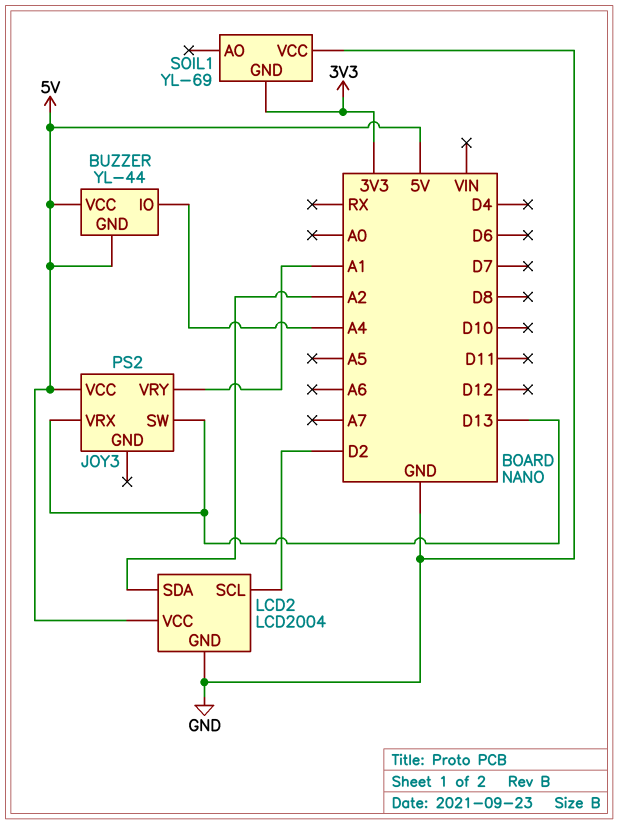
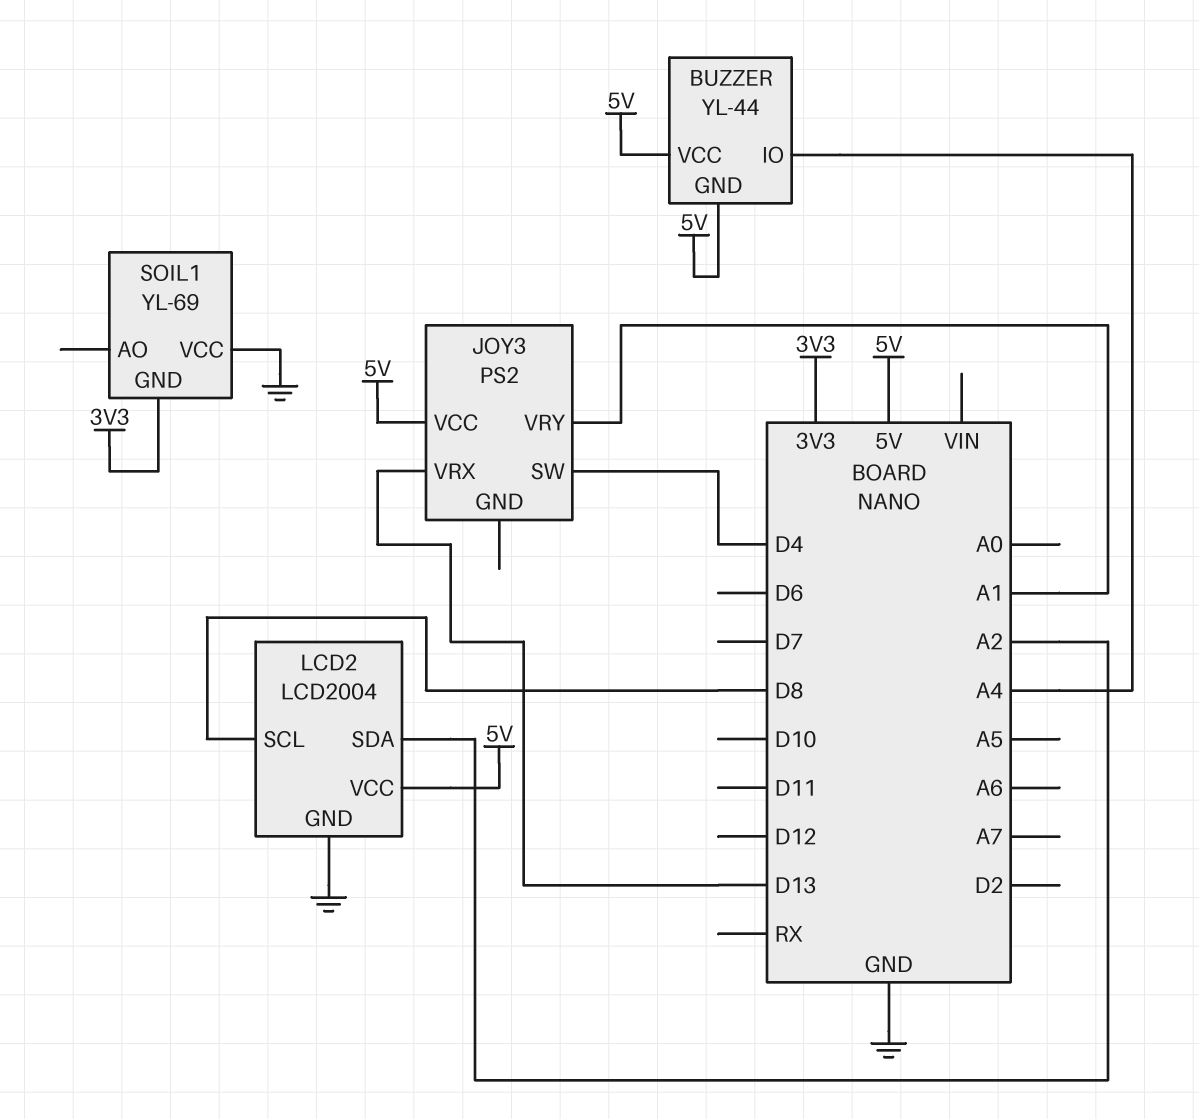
JOY3 pin SW: D13 -> D4
LCD2 pin SCL: D2 -> D8

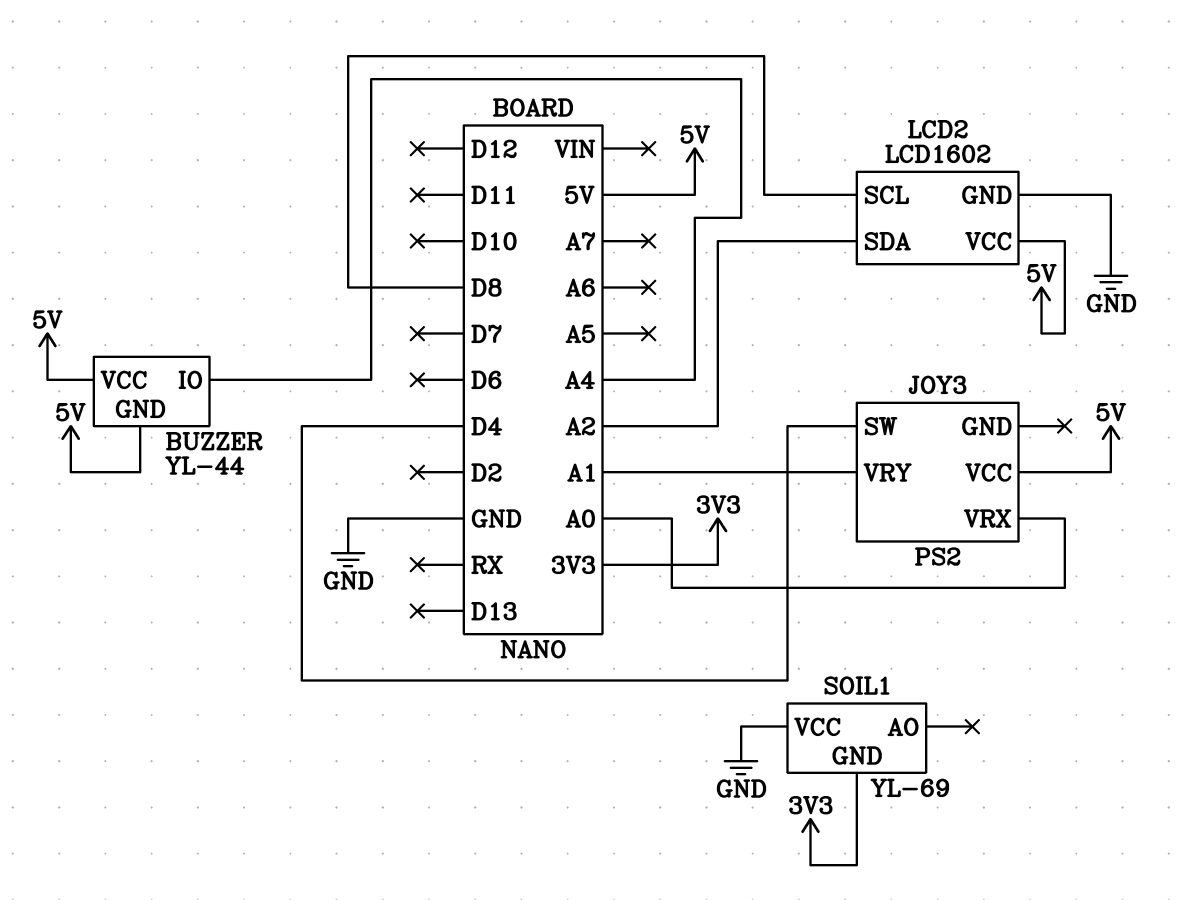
JOY3 pin VRX: D13 -> A0
LCD2: LCD2004 -> LCD1602

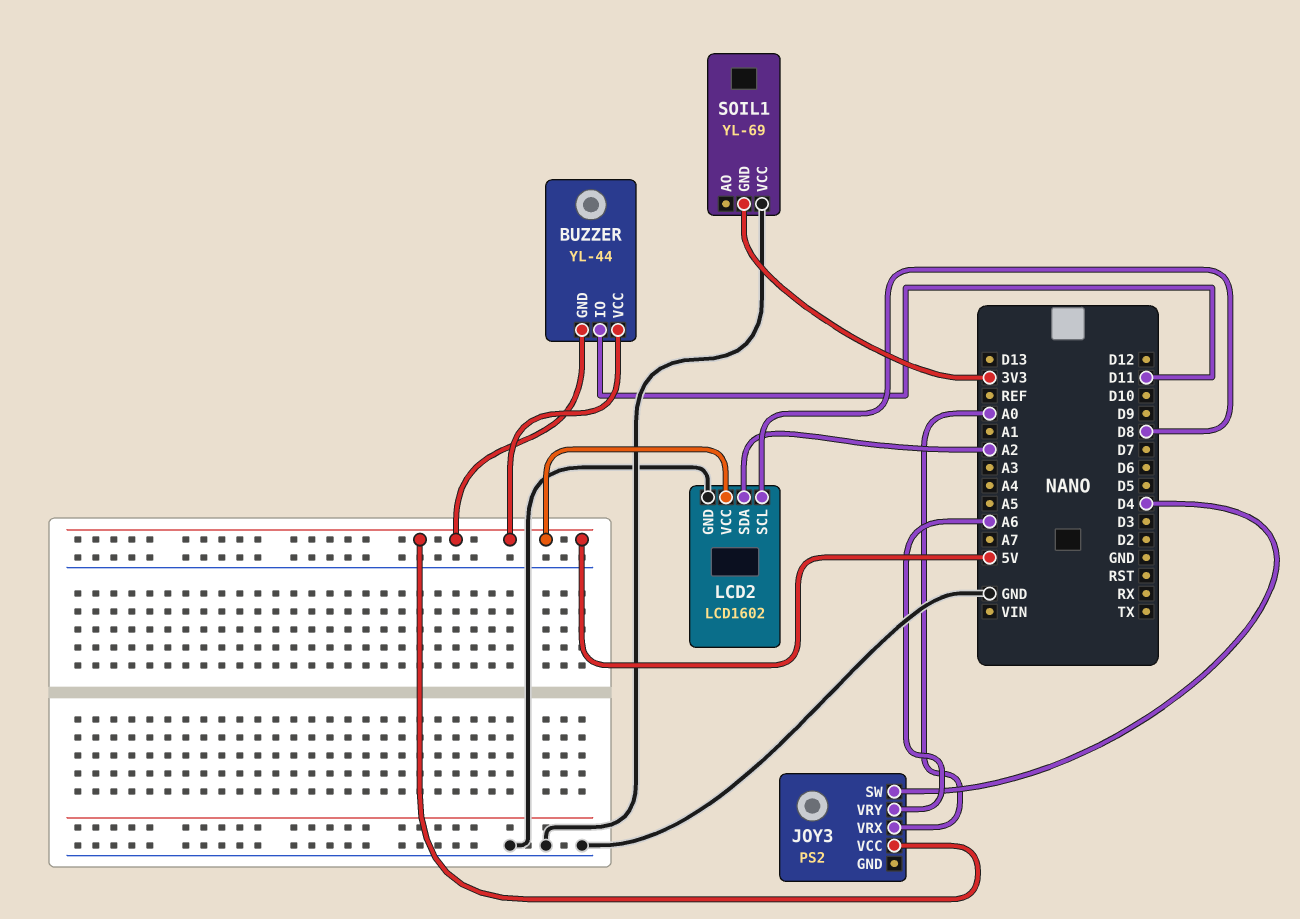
BUZZER pin IO: A4 -> D11
JOY3 pin VRY: A1 -> A6

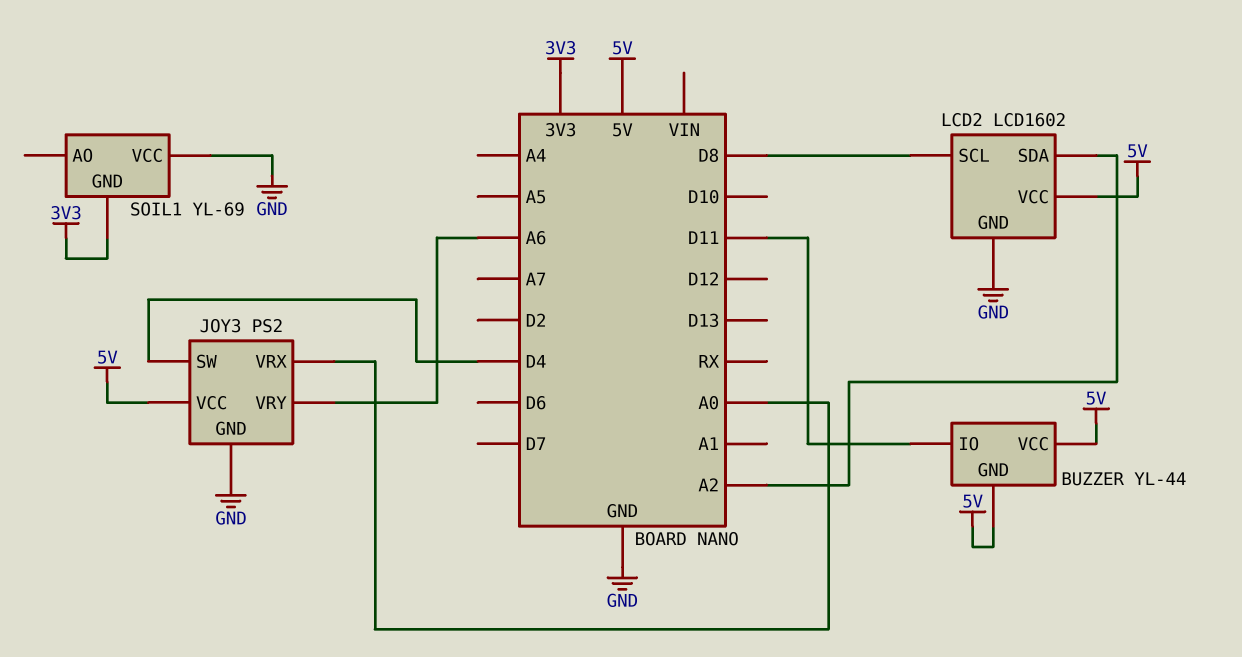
JOY3 pin GND: none -> GND

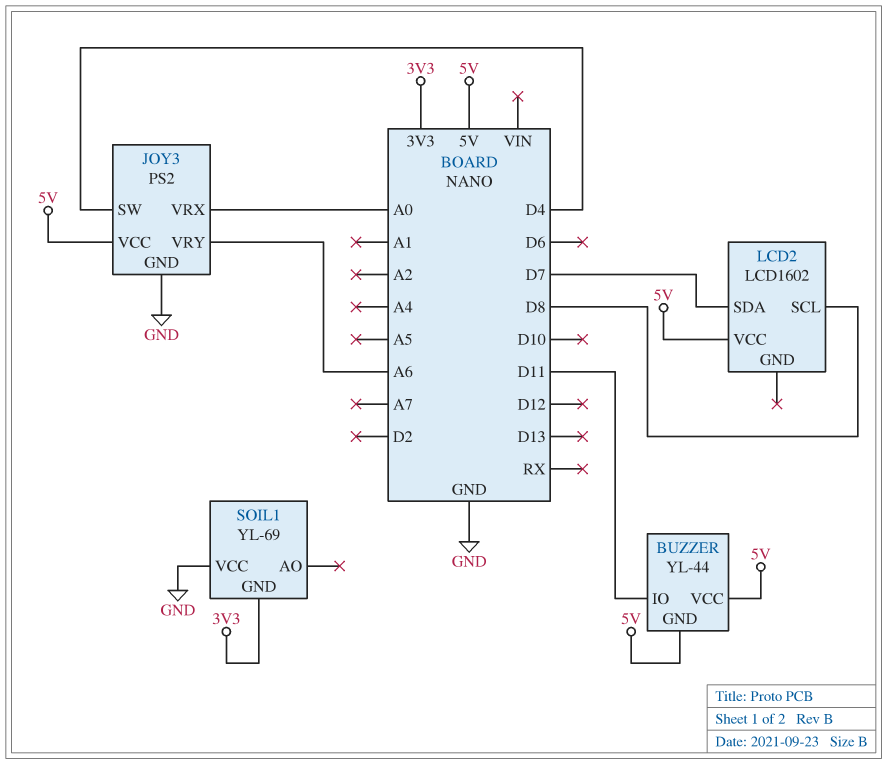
LCD2 pin GND: GND -> none
LCD2 pin SDA: A2 -> D7

